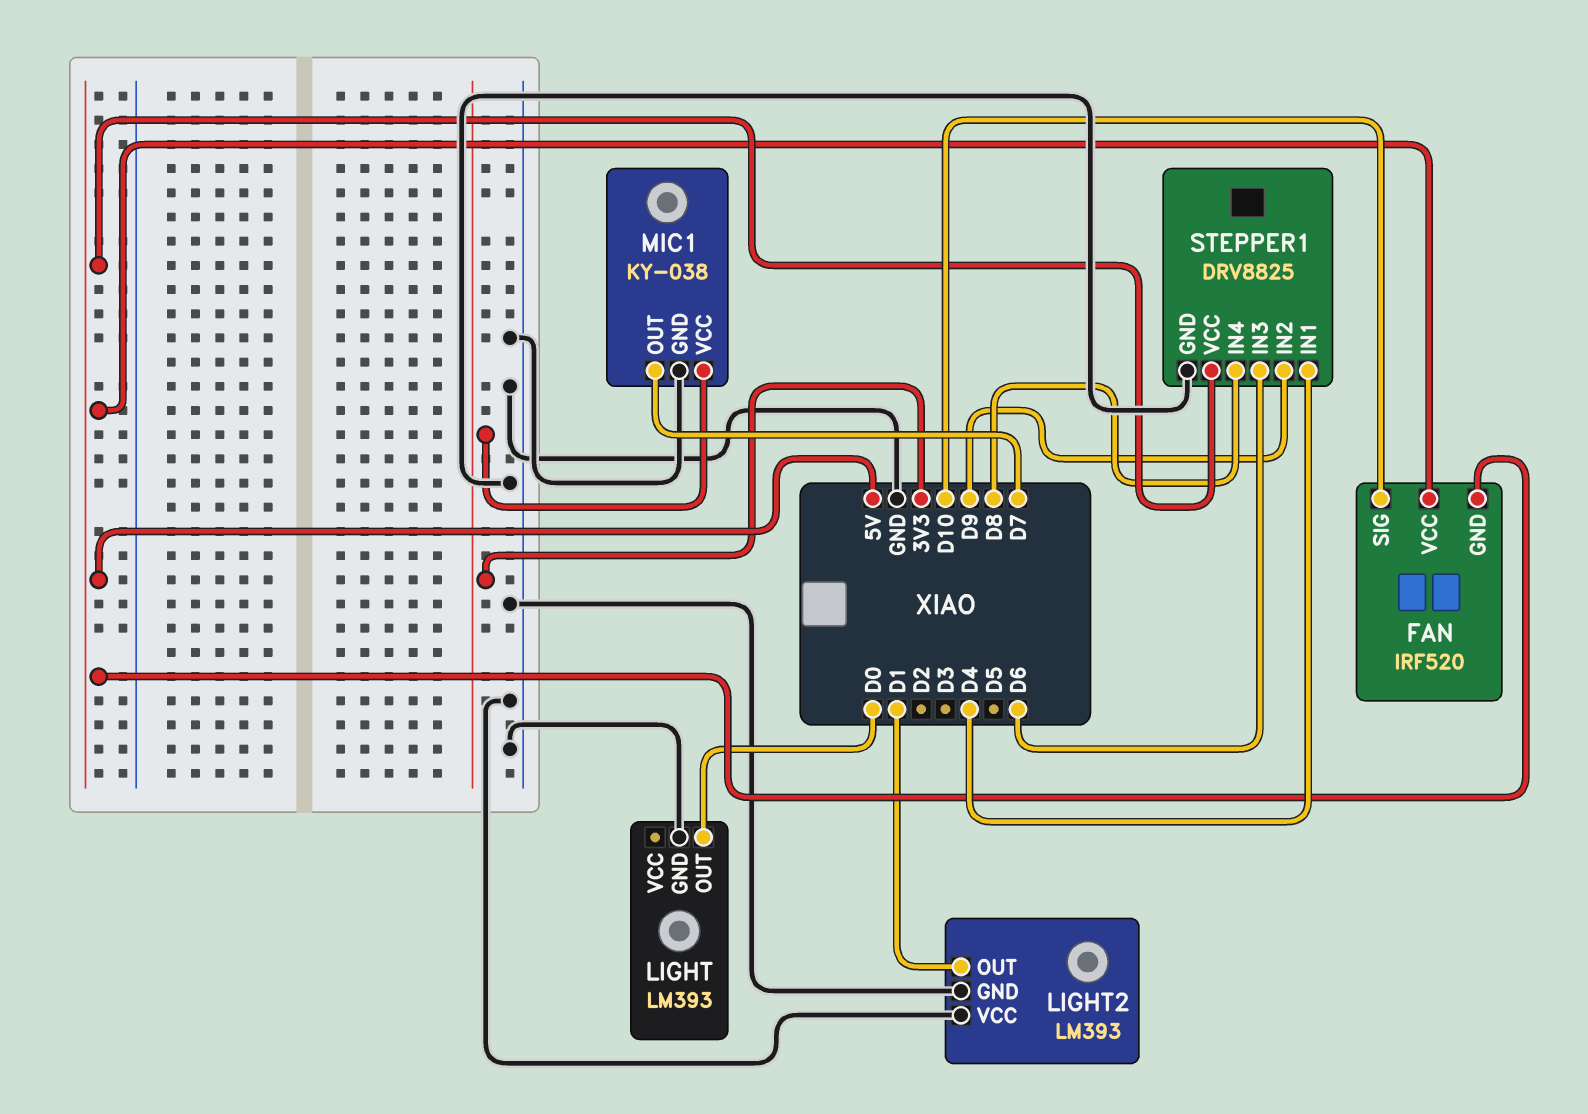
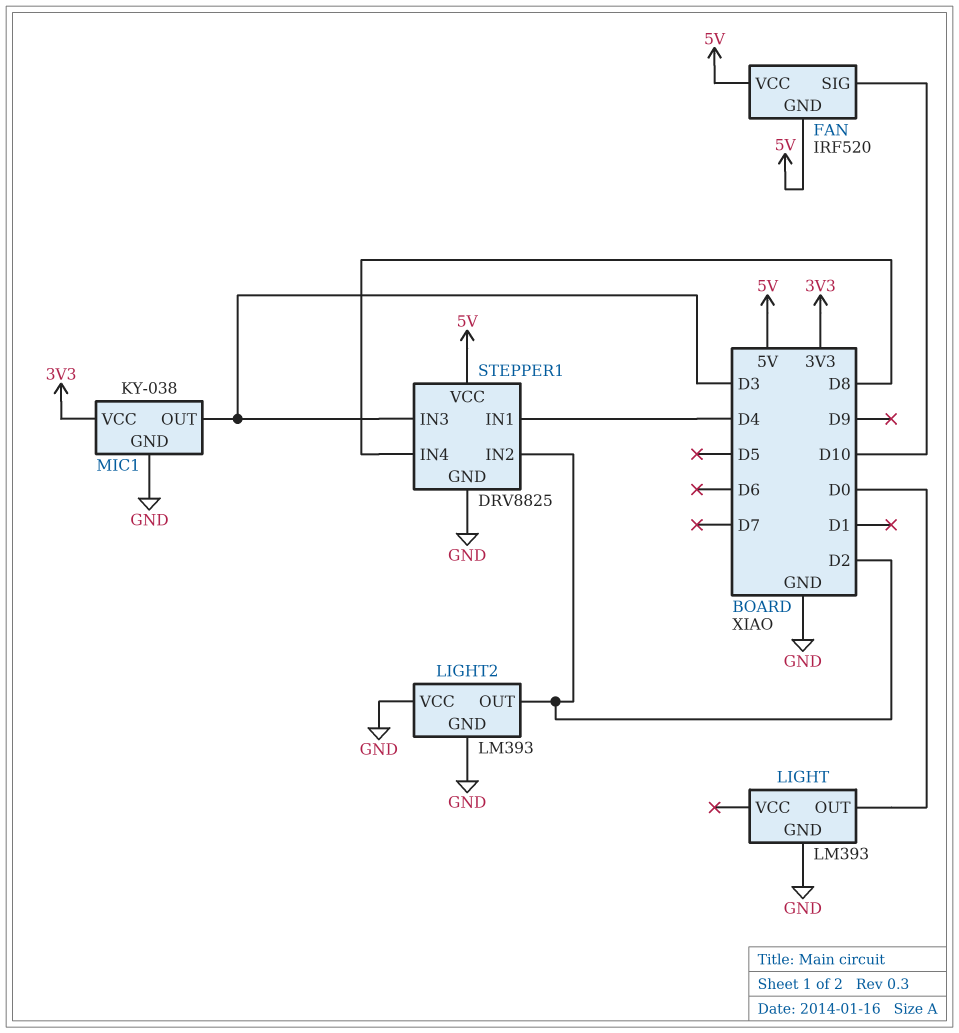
LIGHT2 pin OUT: D1 -> D2
MIC1 pin OUT: D7 -> D3
STEPPER1 pin IN2: D9 -> D2
STEPPER1 pin IN3: D6 -> D3

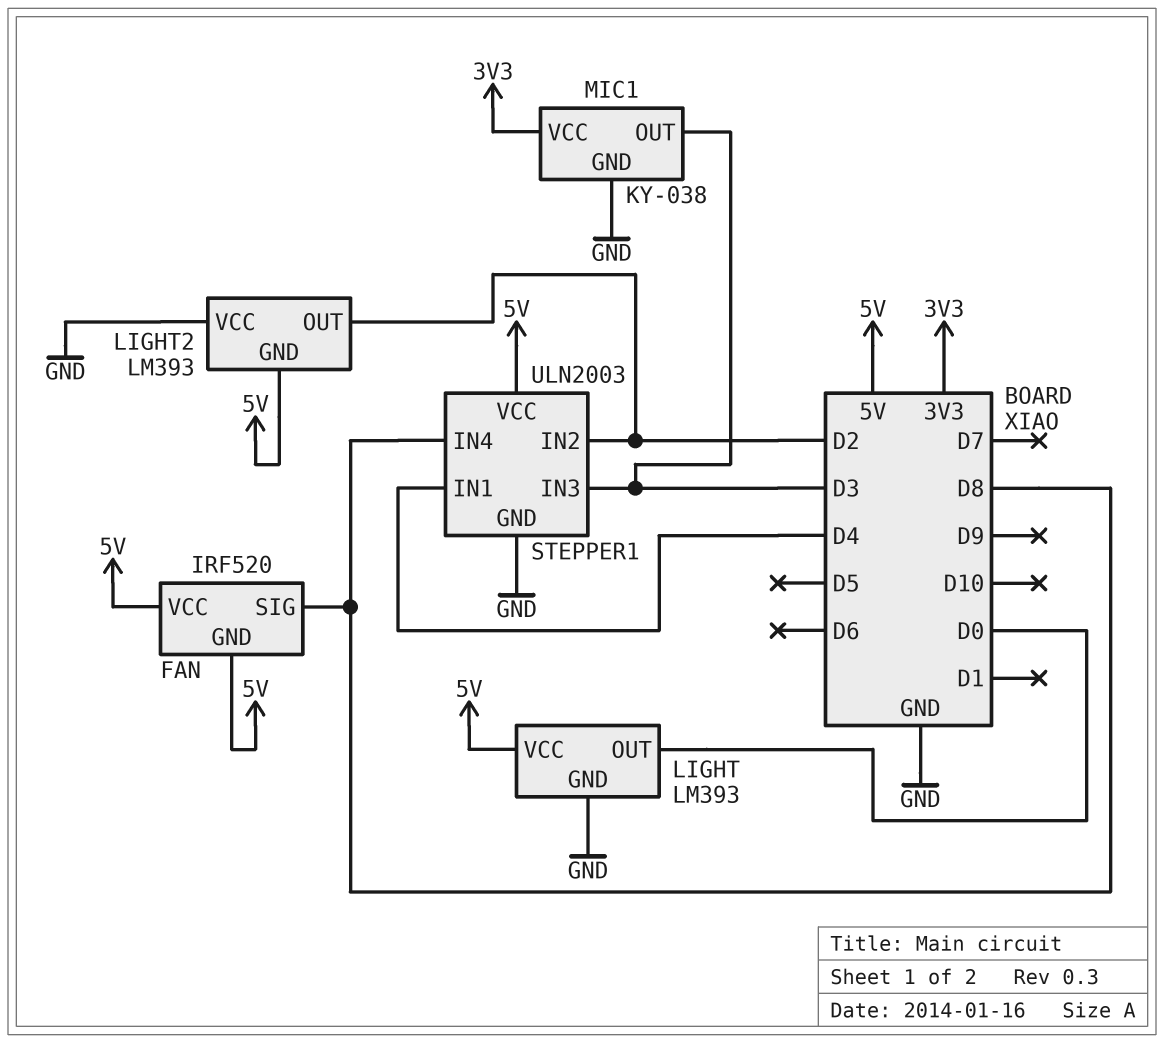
FAN pin SIG: D10 -> D8
LIGHT pin VCC: none -> 5V
LIGHT2 pin GND: GND -> 5V
STEPPER1: DRV8825 -> ULN2003

